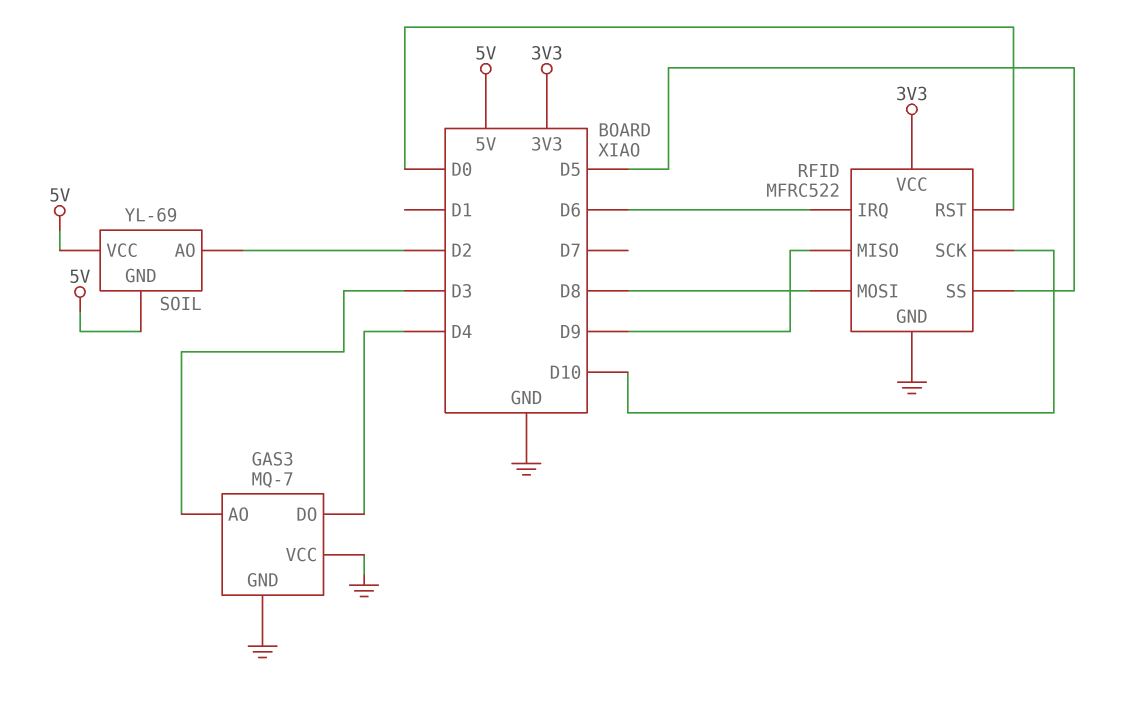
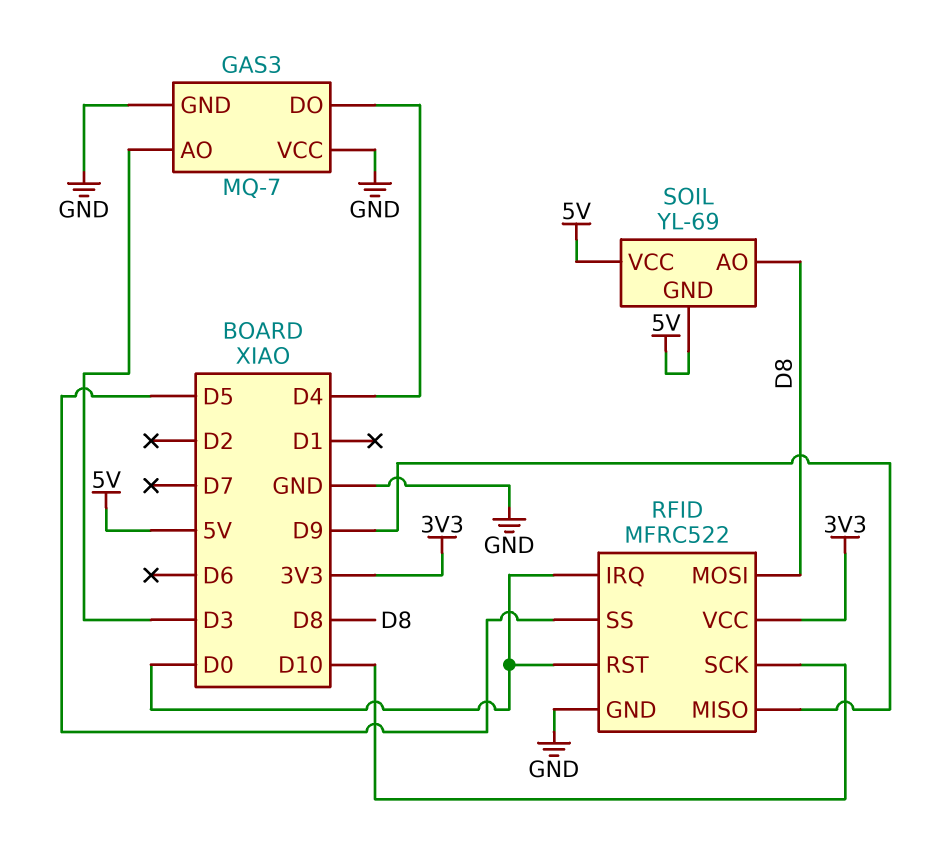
RFID pin IRQ: D6 -> D0
SOIL pin AO: D2 -> D8

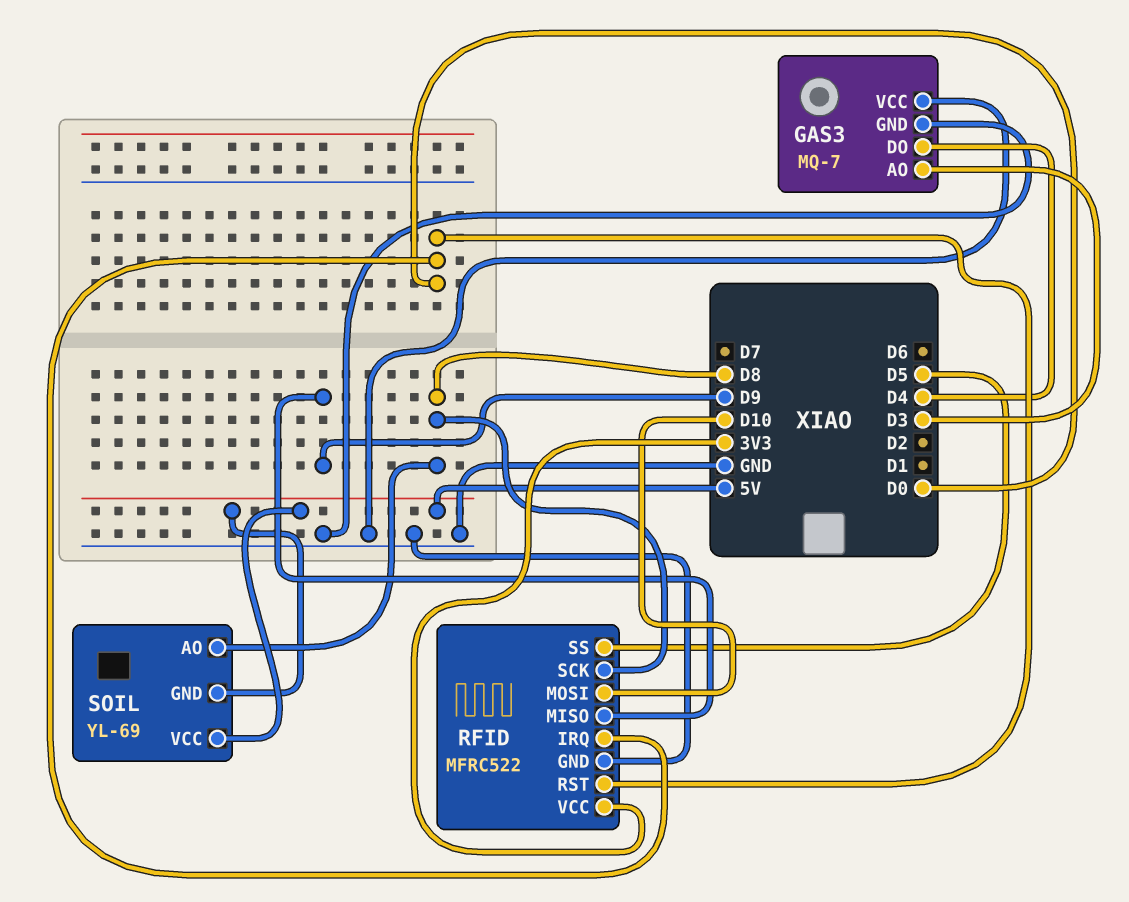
RFID pin MOSI: D8 -> D10
RFID pin SCK: D10 -> D8

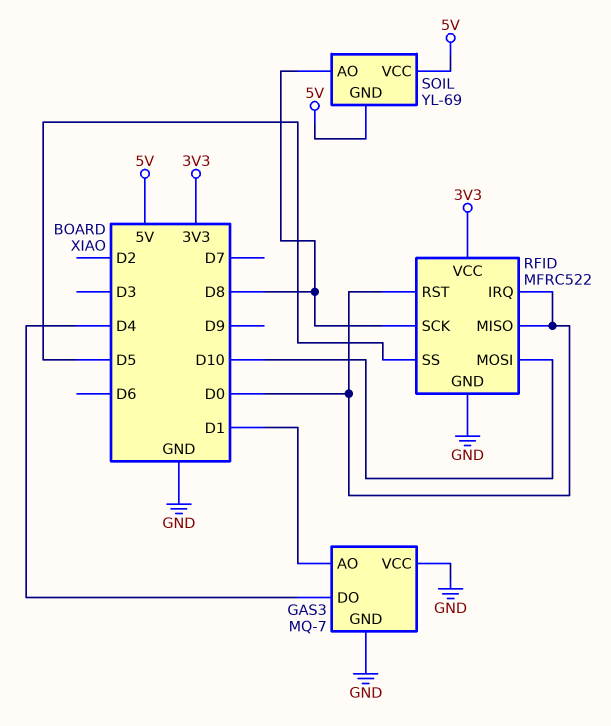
GAS3 pin AO: D3 -> D1
RFID pin MISO: D9 -> D0

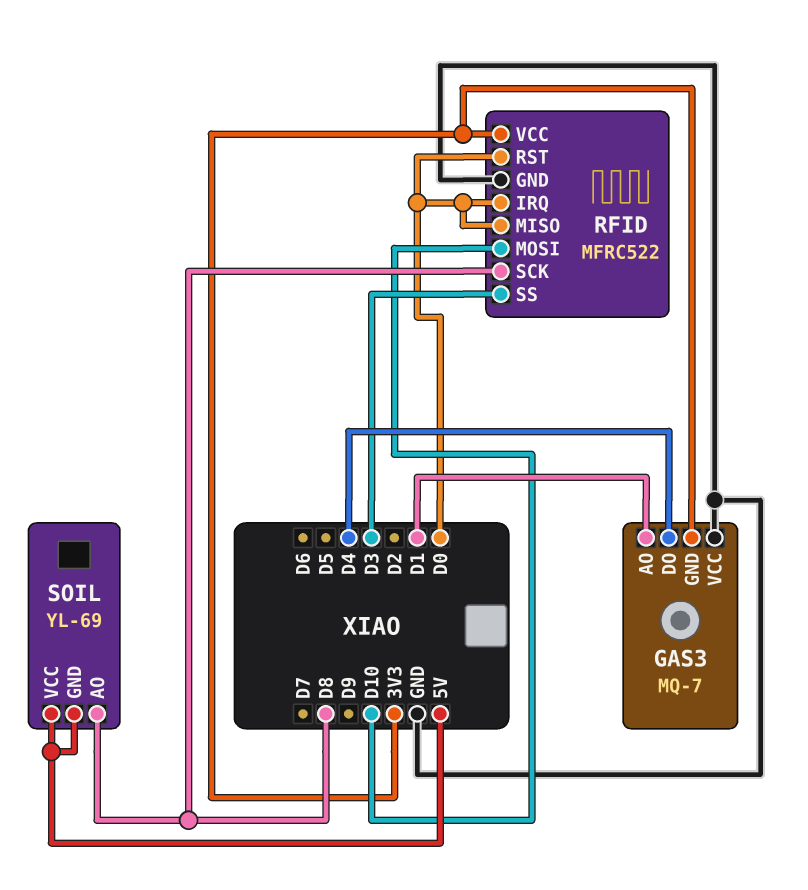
GAS3 pin GND: GND -> 3V3
RFID pin SS: D5 -> D3

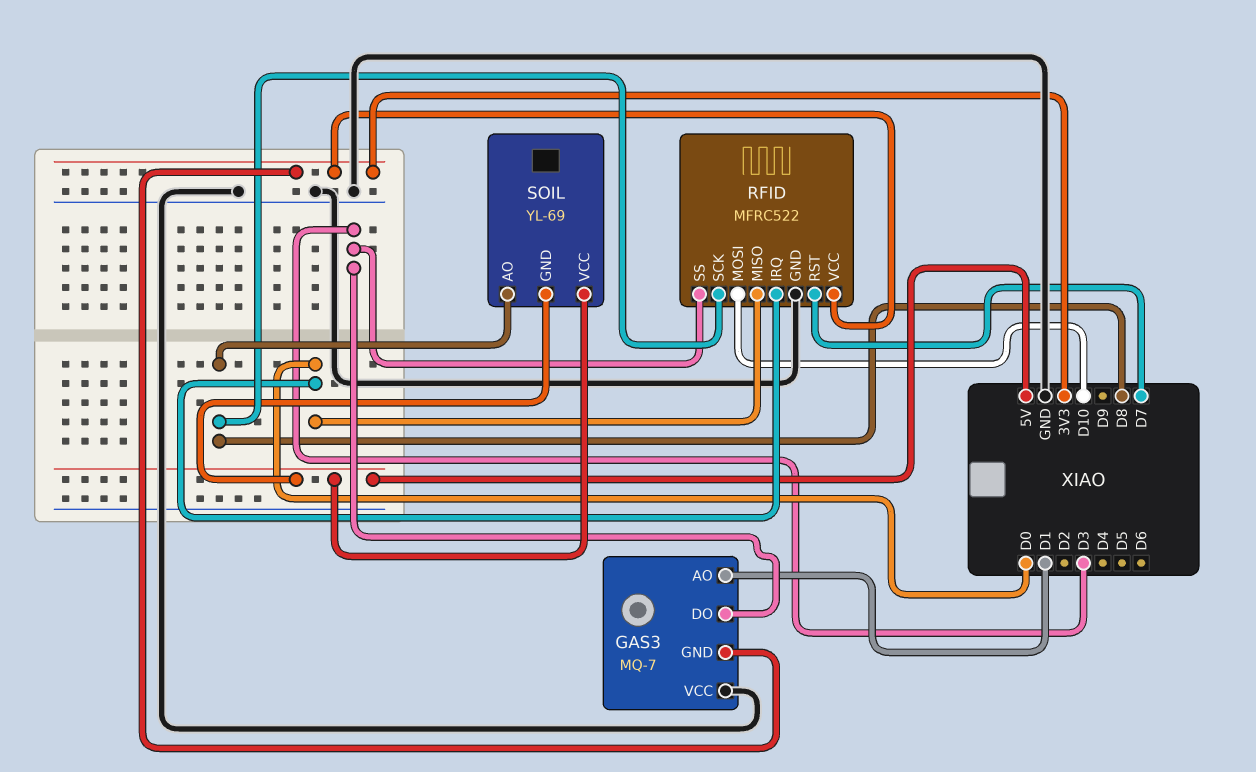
GAS3 pin DO: D4 -> D3
RFID pin RST: D0 -> D7

